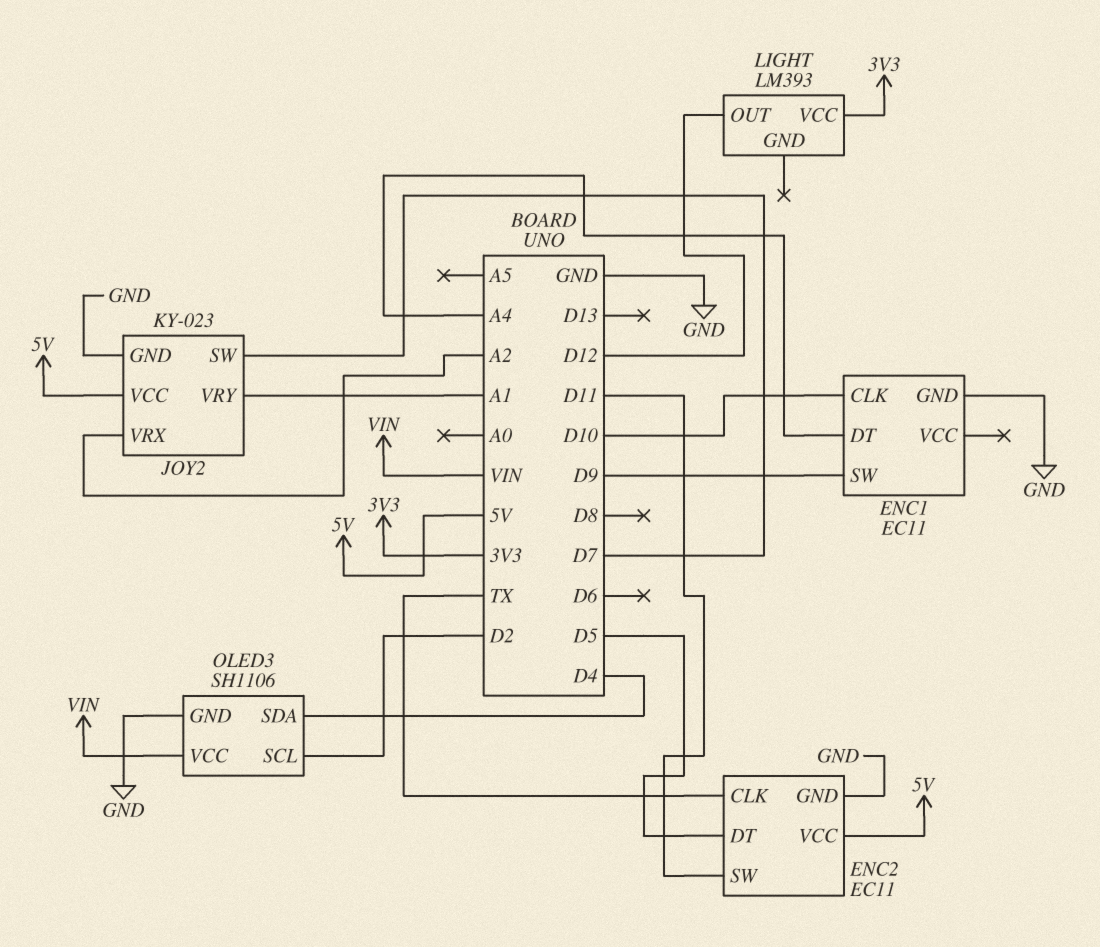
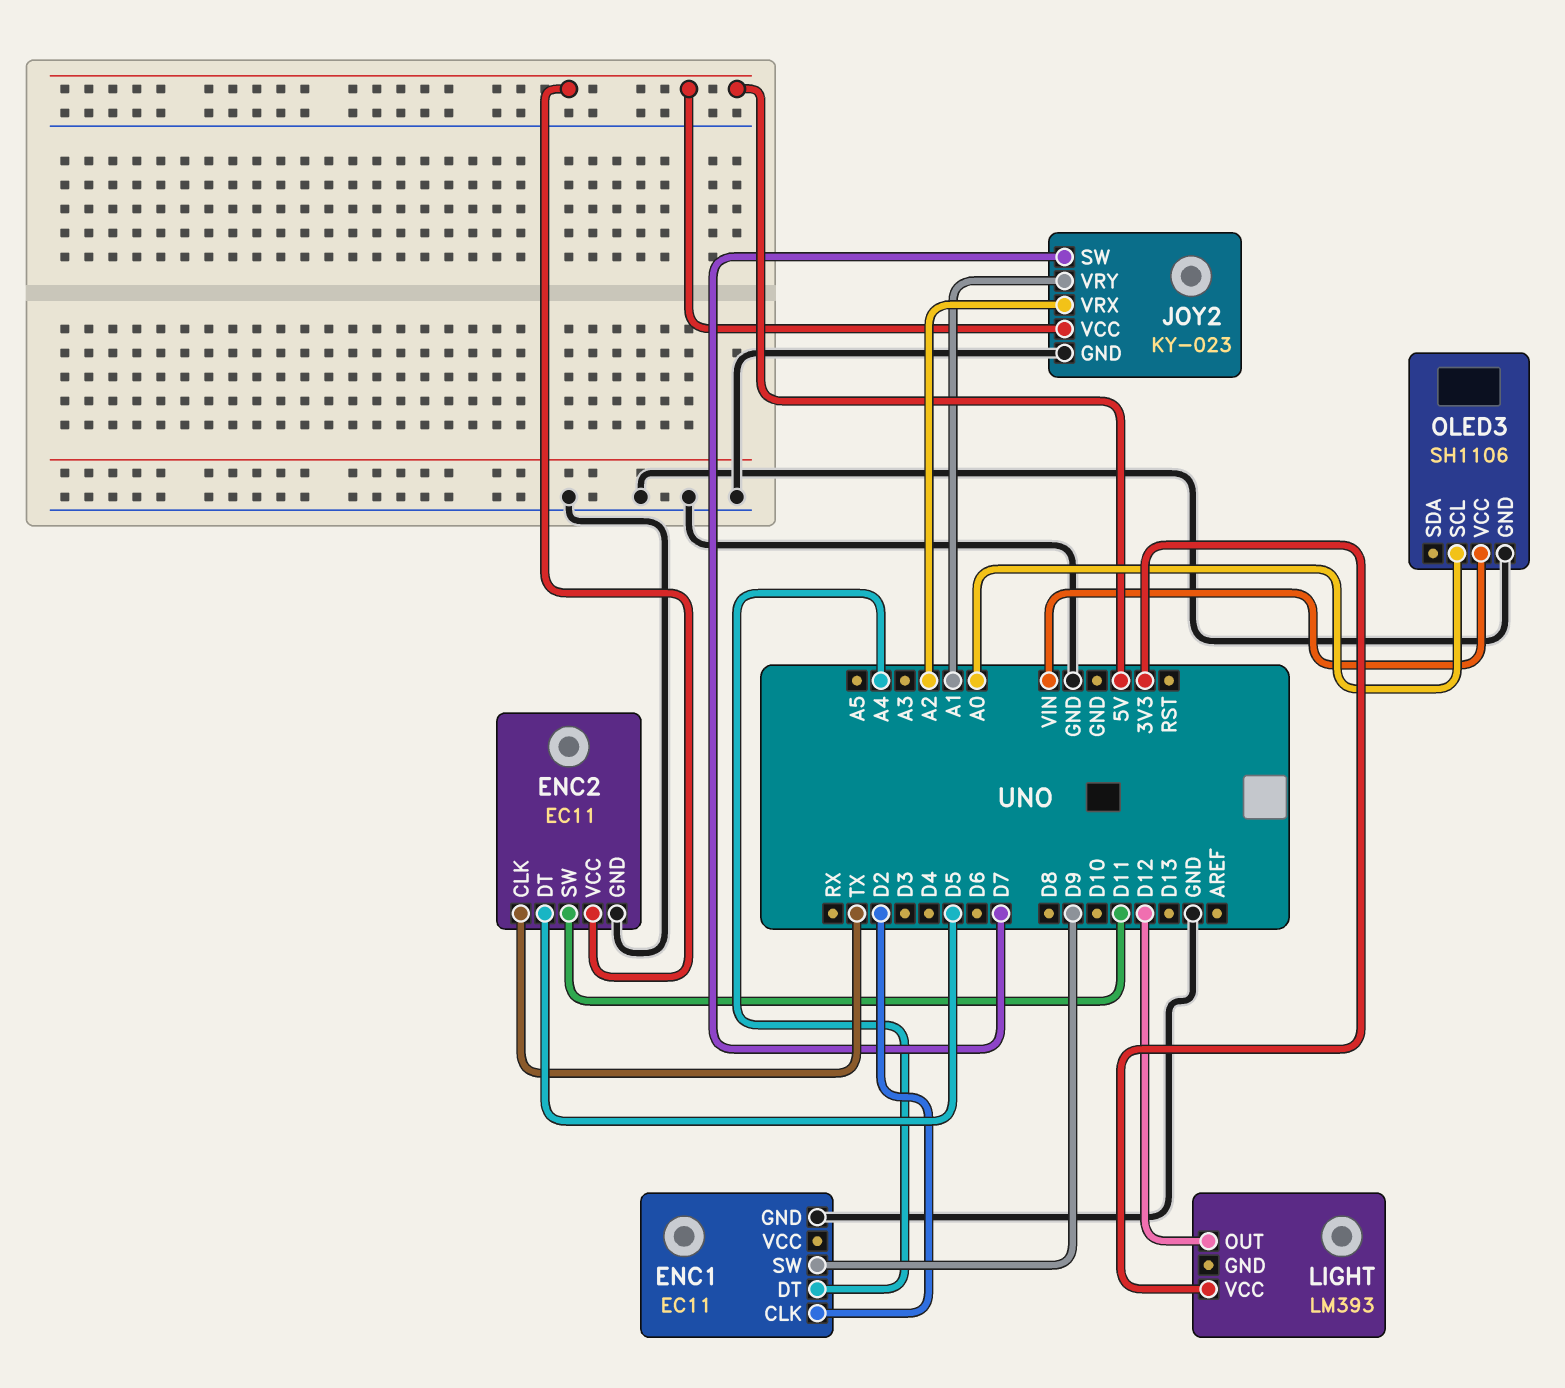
ENC1 pin CLK: D10 -> D2
OLED3 pin SCL: D2 -> A0
OLED3 pin SDA: D4 -> none

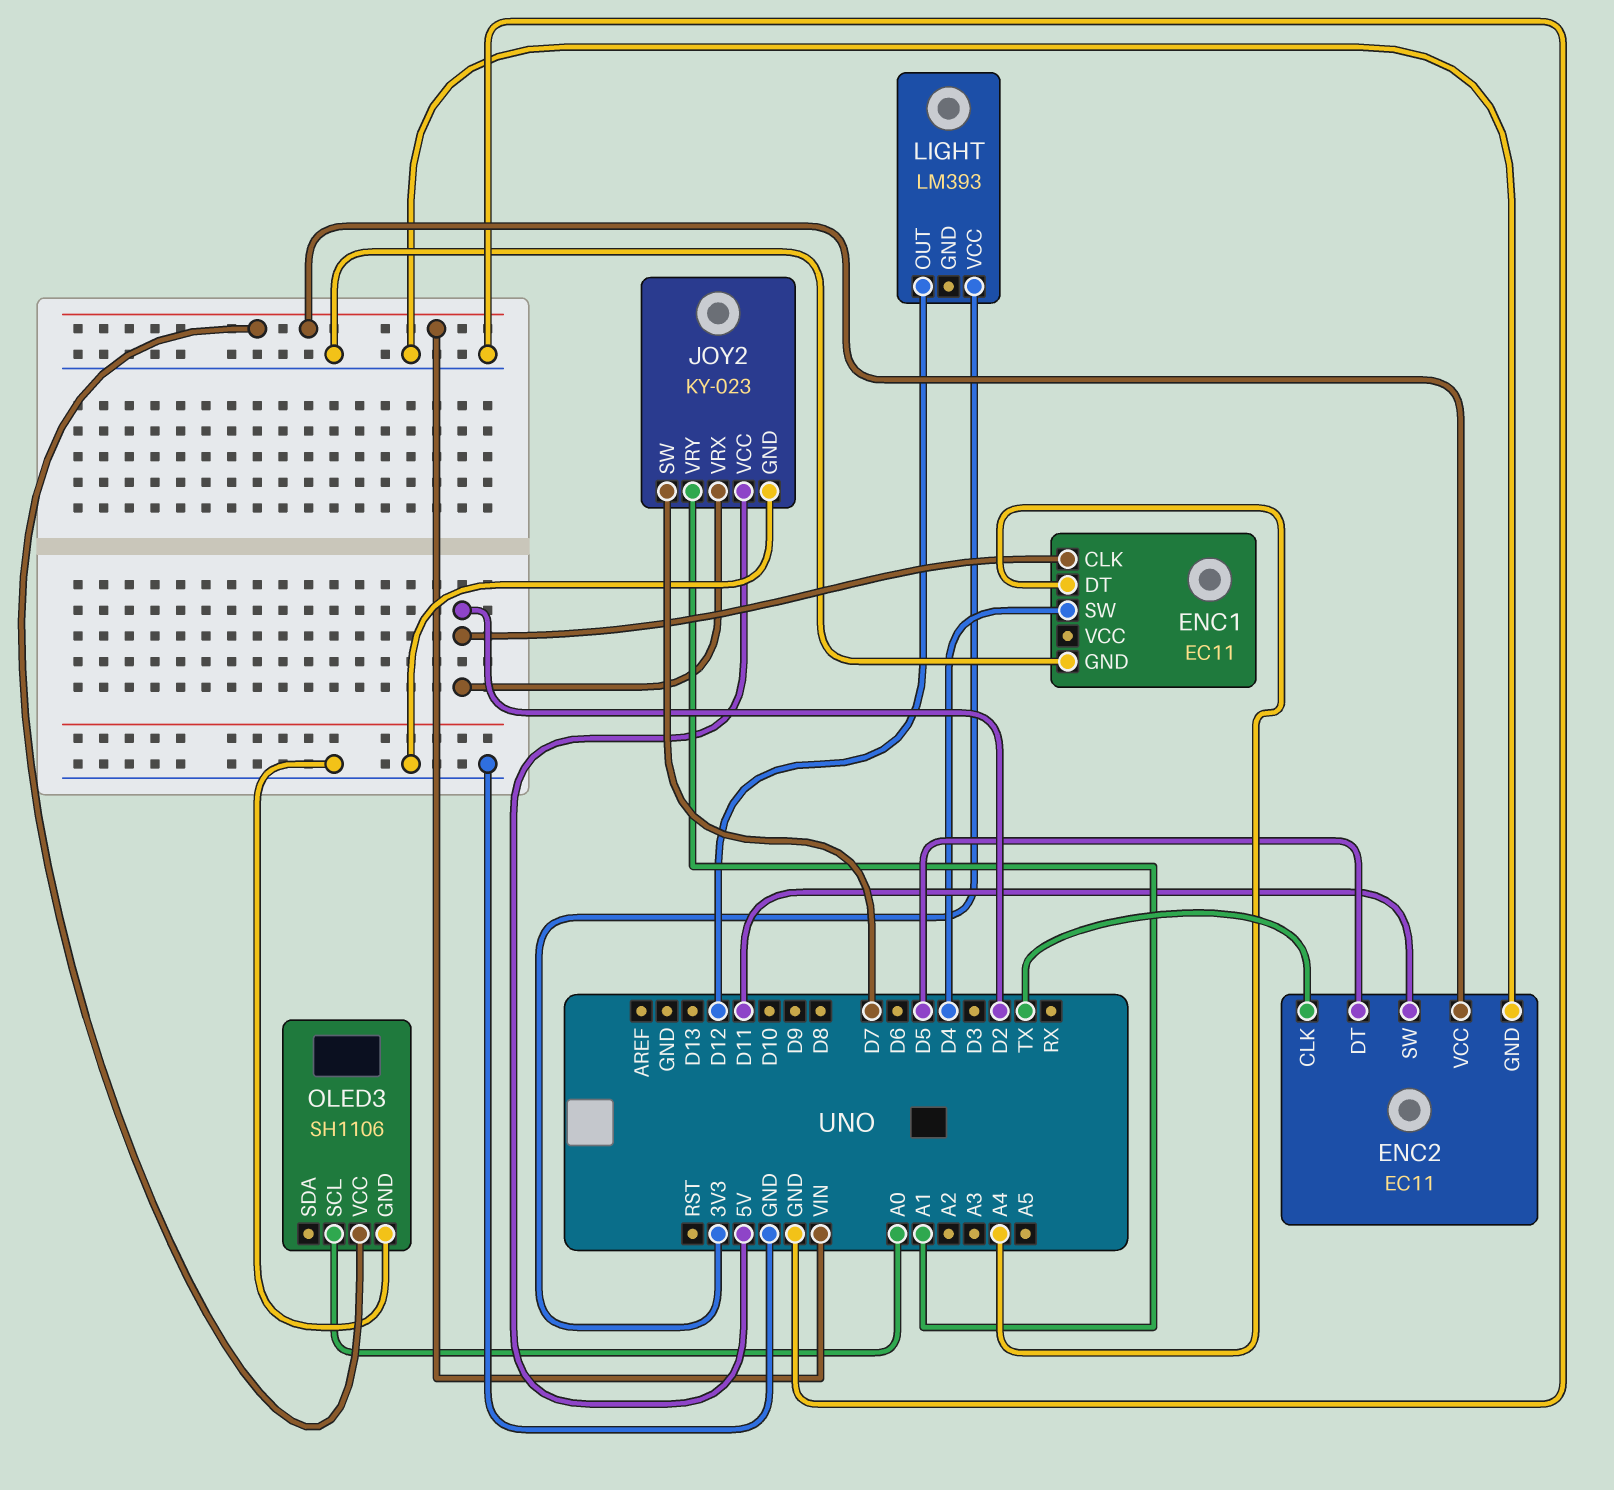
ENC1 pin SW: D9 -> D4
ENC2 pin VCC: 5V -> VIN
JOY2 pin VRX: A2 -> D2

